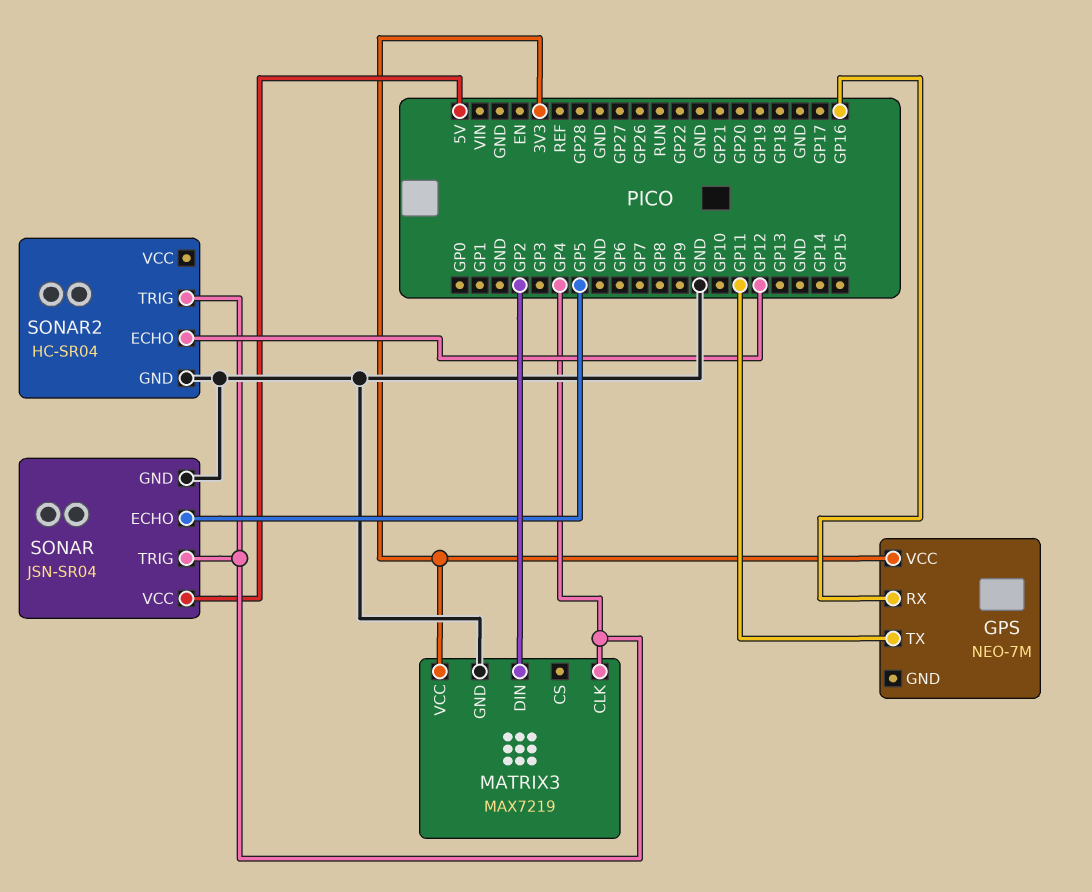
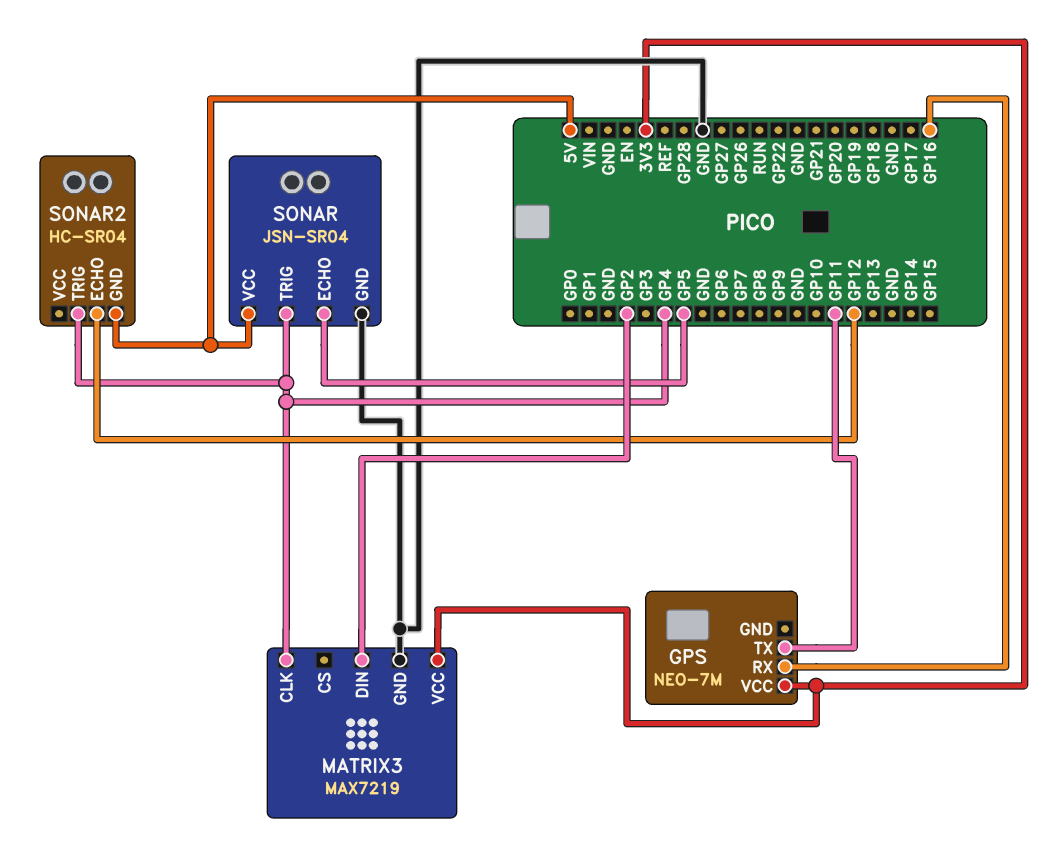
SONAR2 pin GND: GND -> 5V

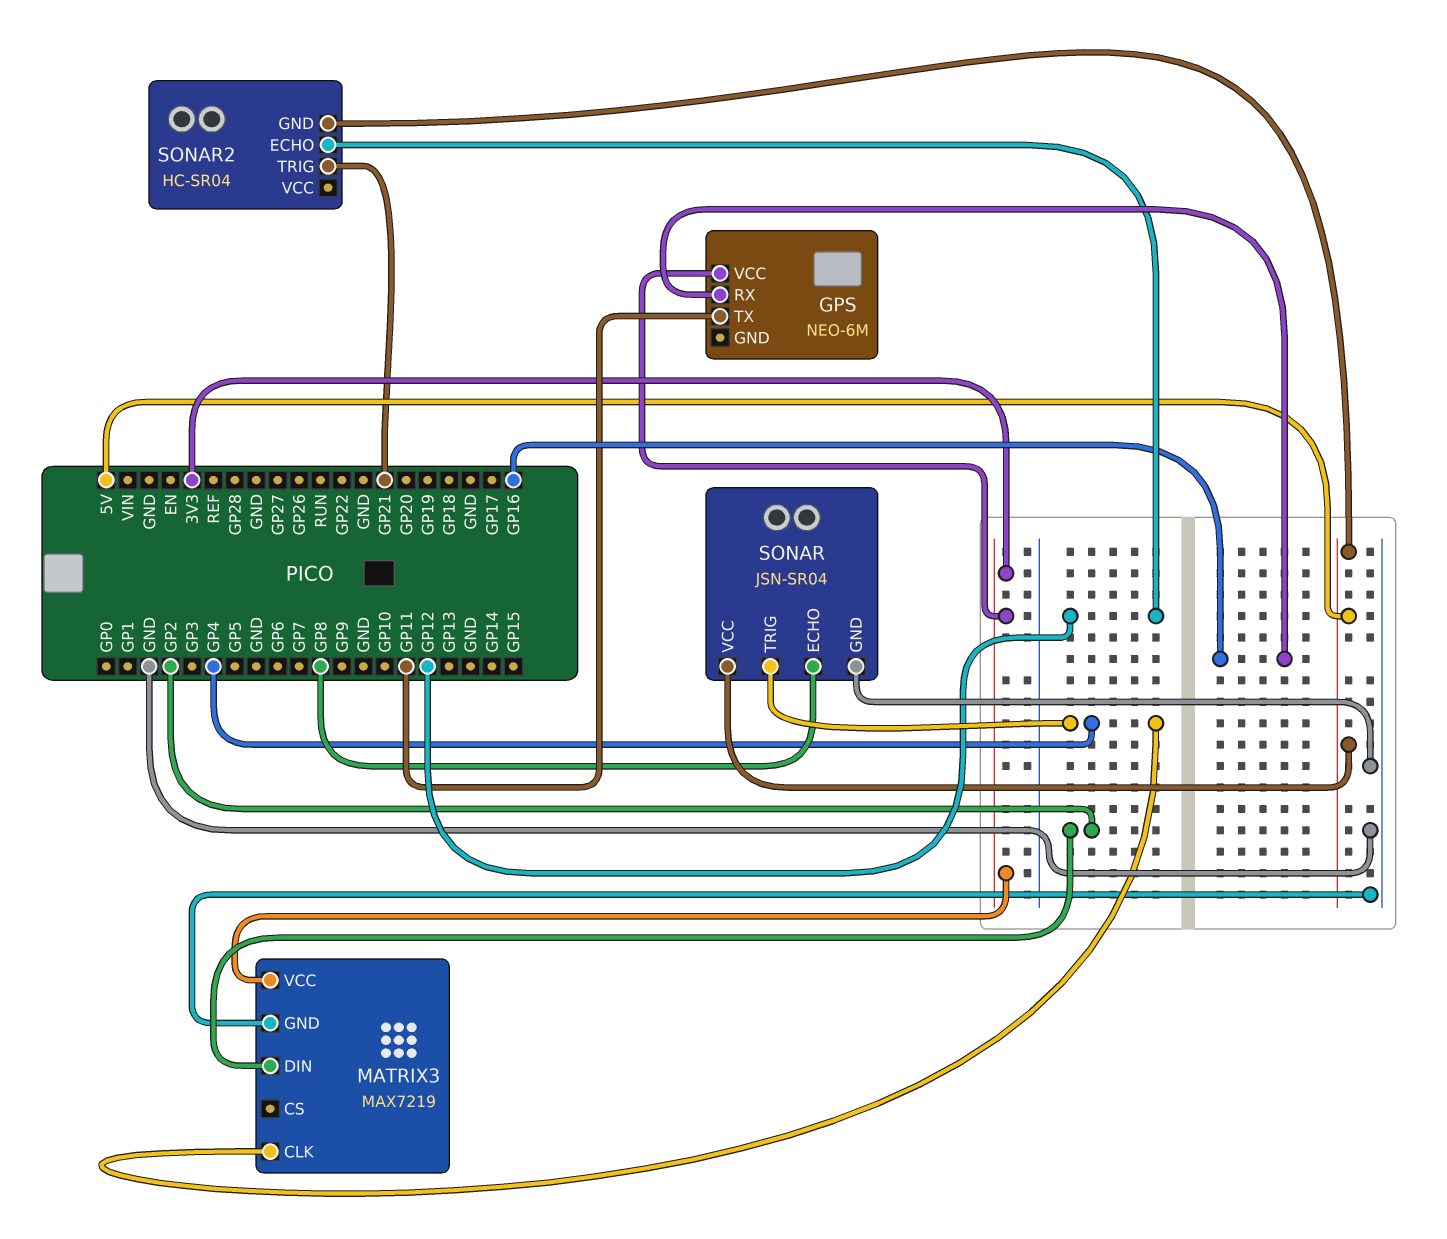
GPS: NEO-7M -> NEO-6M
SONAR pin ECHO: GP5 -> GP8
SONAR2 pin TRIG: GP4 -> GP21

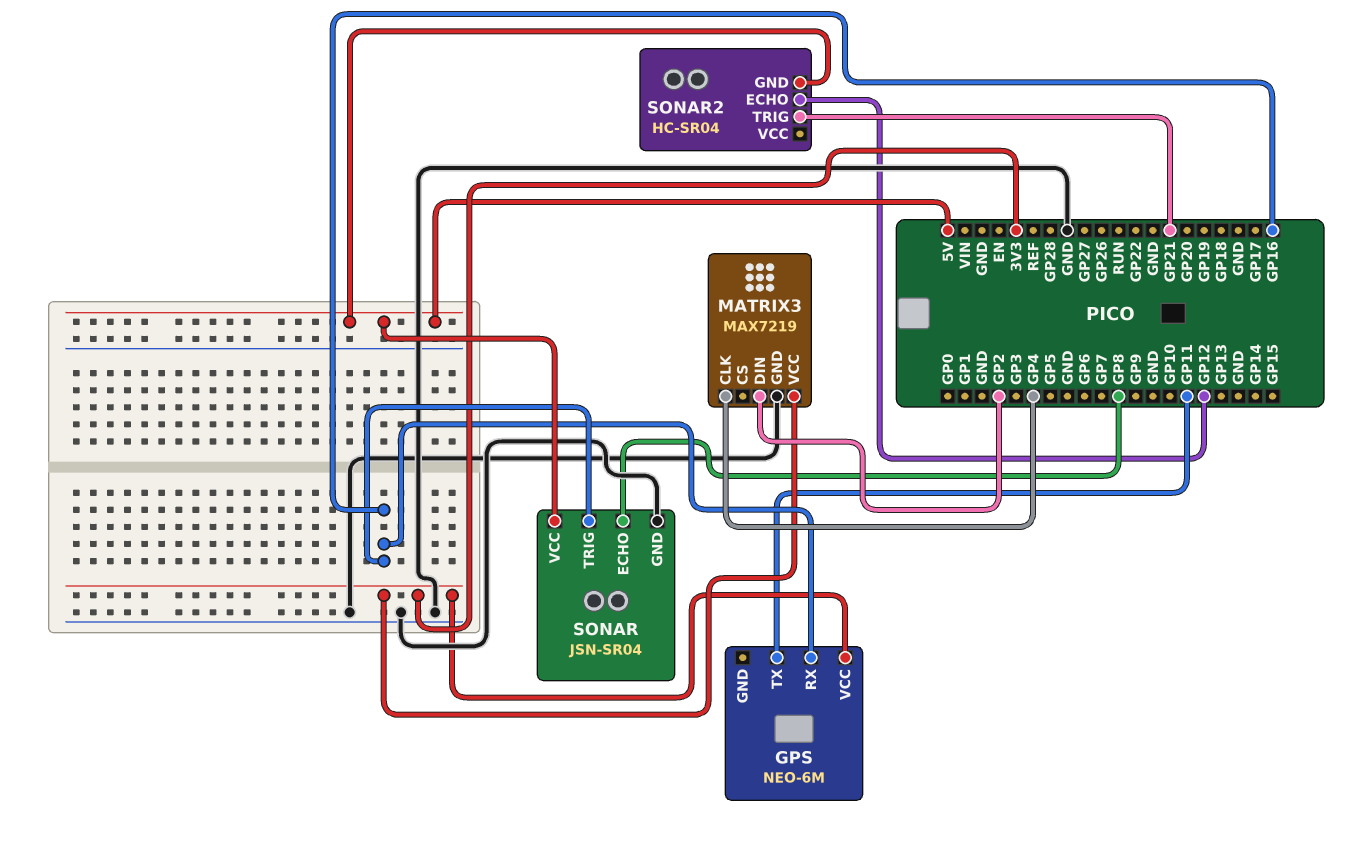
SONAR pin TRIG: GP4 -> GP16

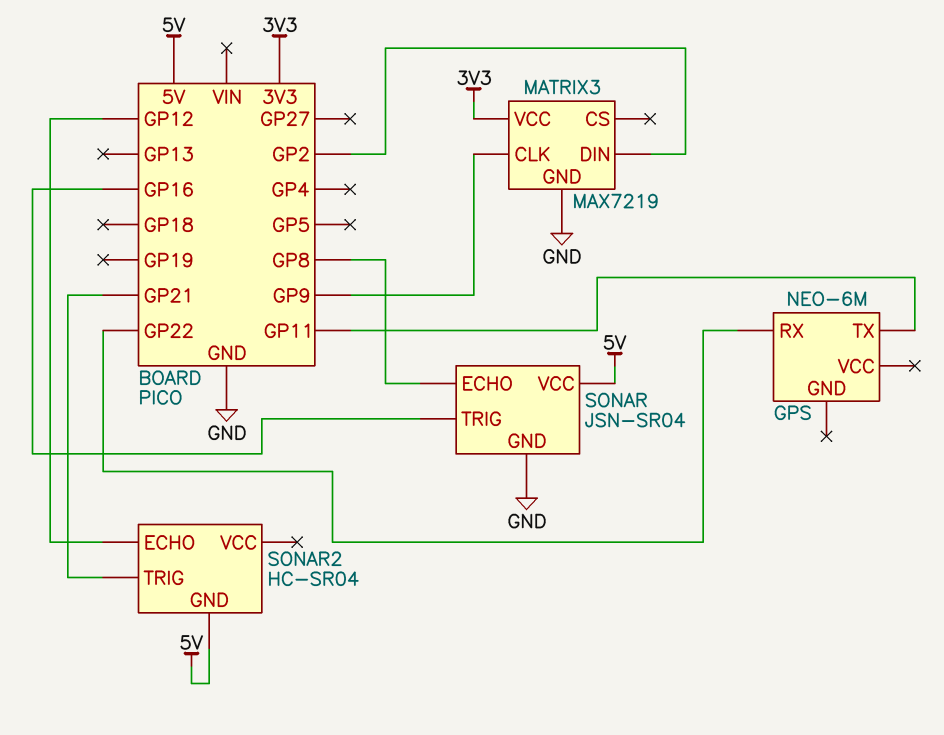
GPS pin RX: GP16 -> GP22
GPS pin VCC: 3V3 -> none
MATRIX3 pin CLK: GP4 -> GP9

